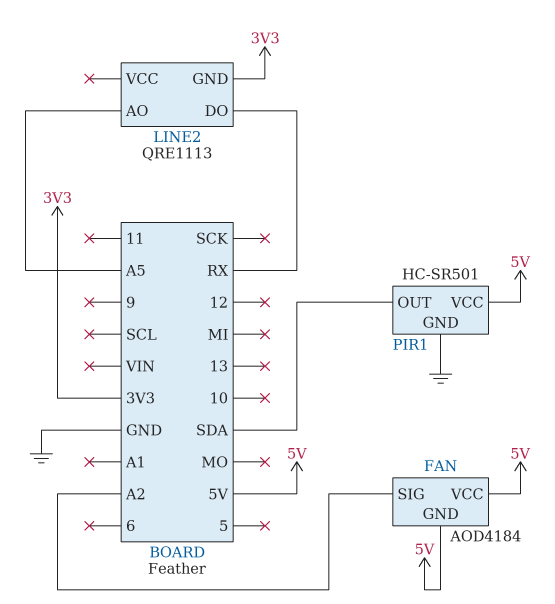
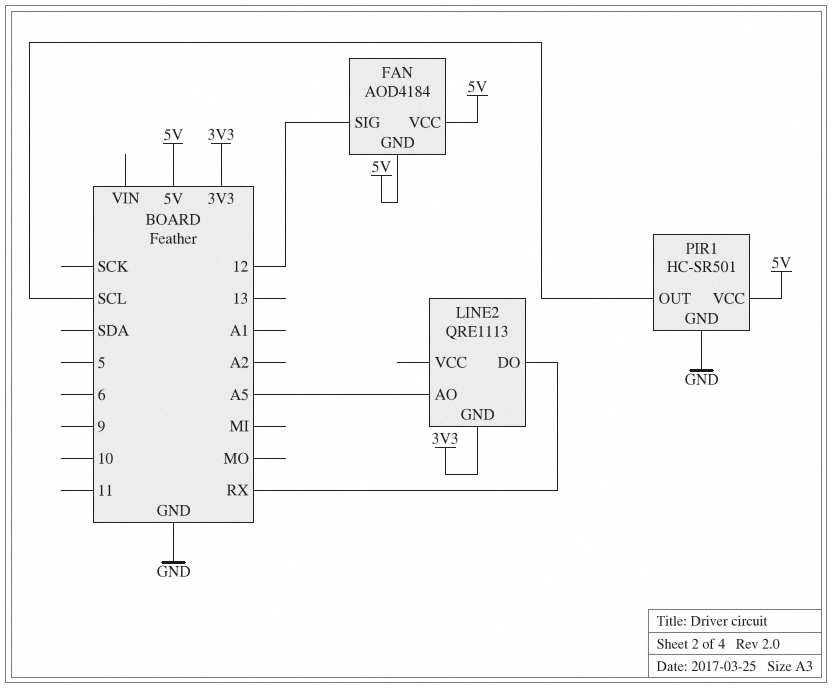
FAN pin SIG: A2 -> 12
PIR1 pin OUT: SDA -> SCL

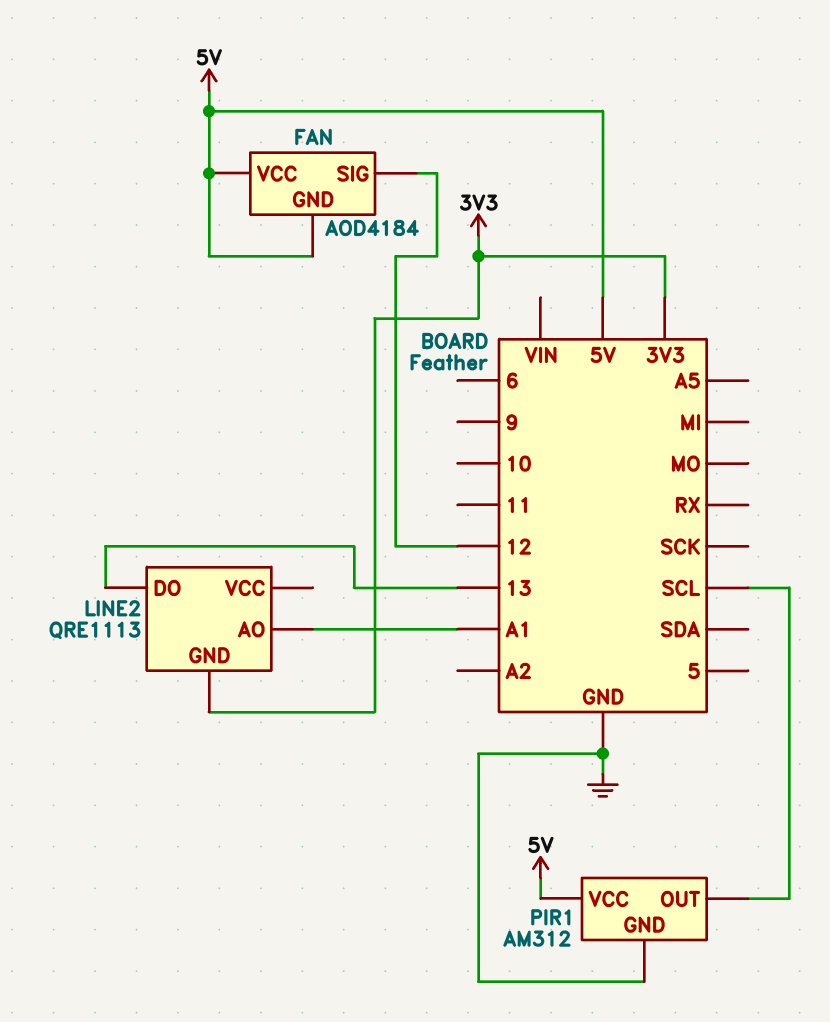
LINE2 pin AO: A5 -> A1
LINE2 pin DO: RX -> 13
PIR1: HC-SR501 -> AM312

